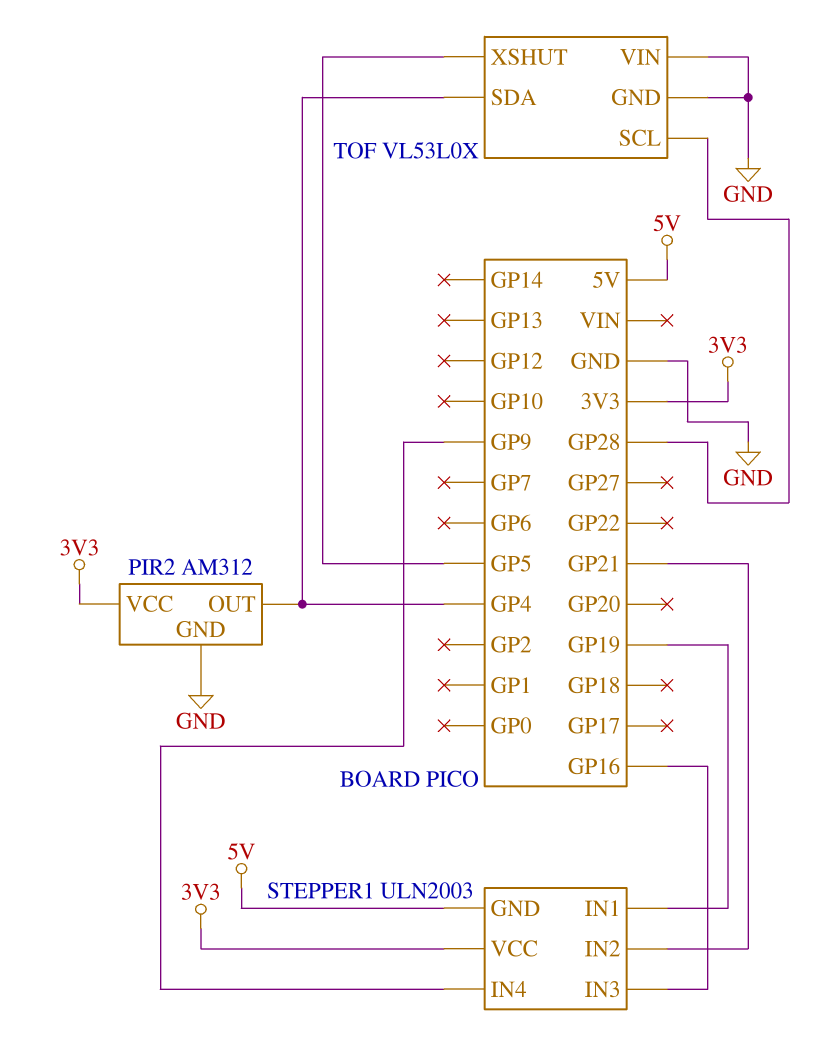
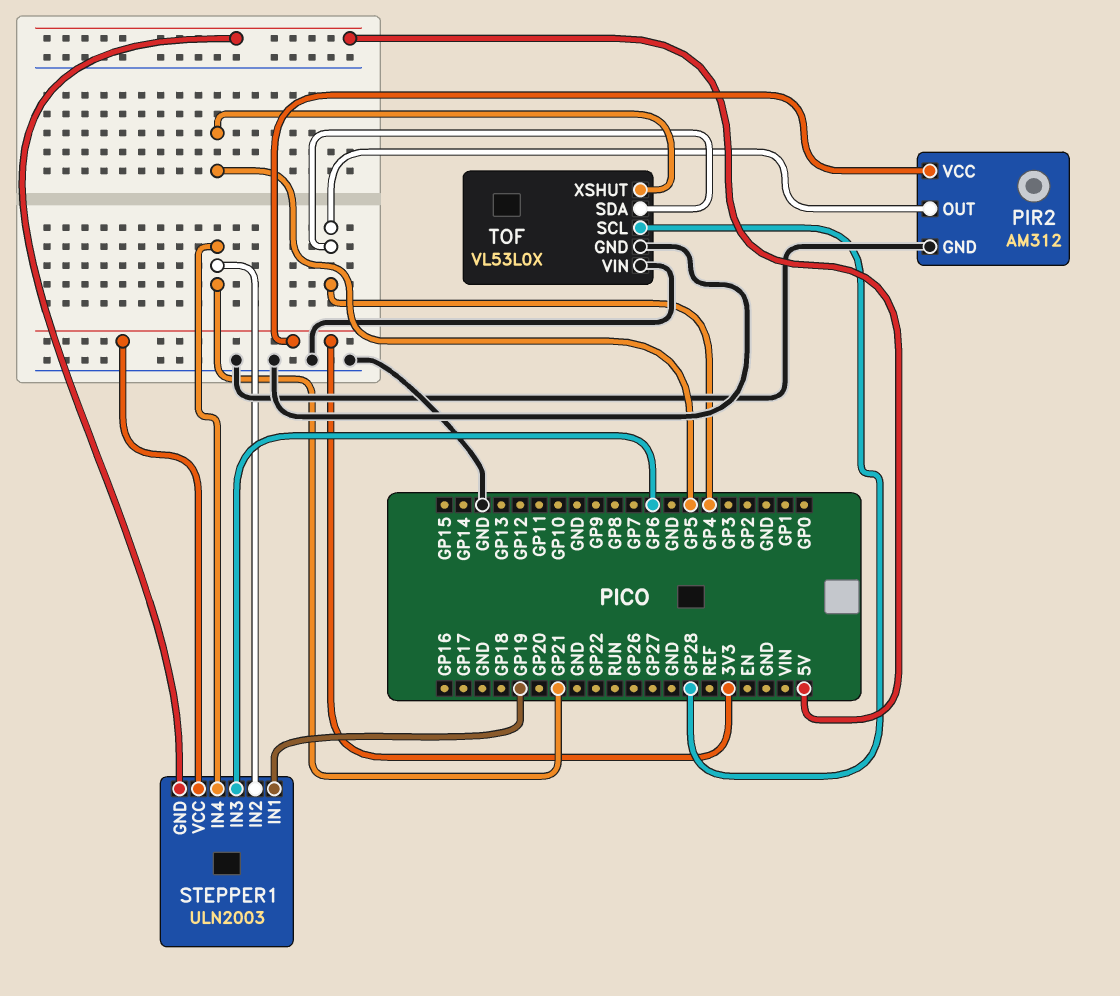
STEPPER1 pin IN3: GP16 -> GP6
STEPPER1 pin IN4: GP9 -> GP21

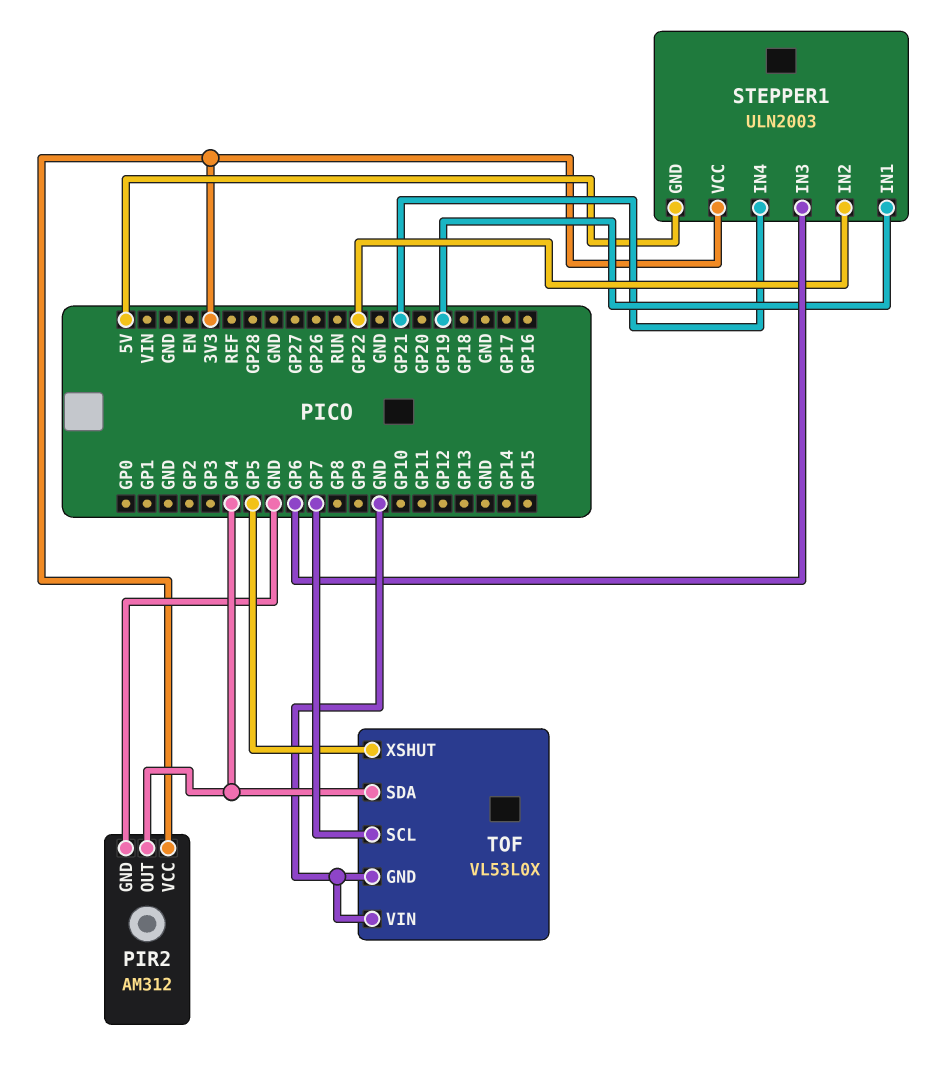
STEPPER1 pin IN2: GP21 -> GP22
TOF pin SCL: GP28 -> GP7

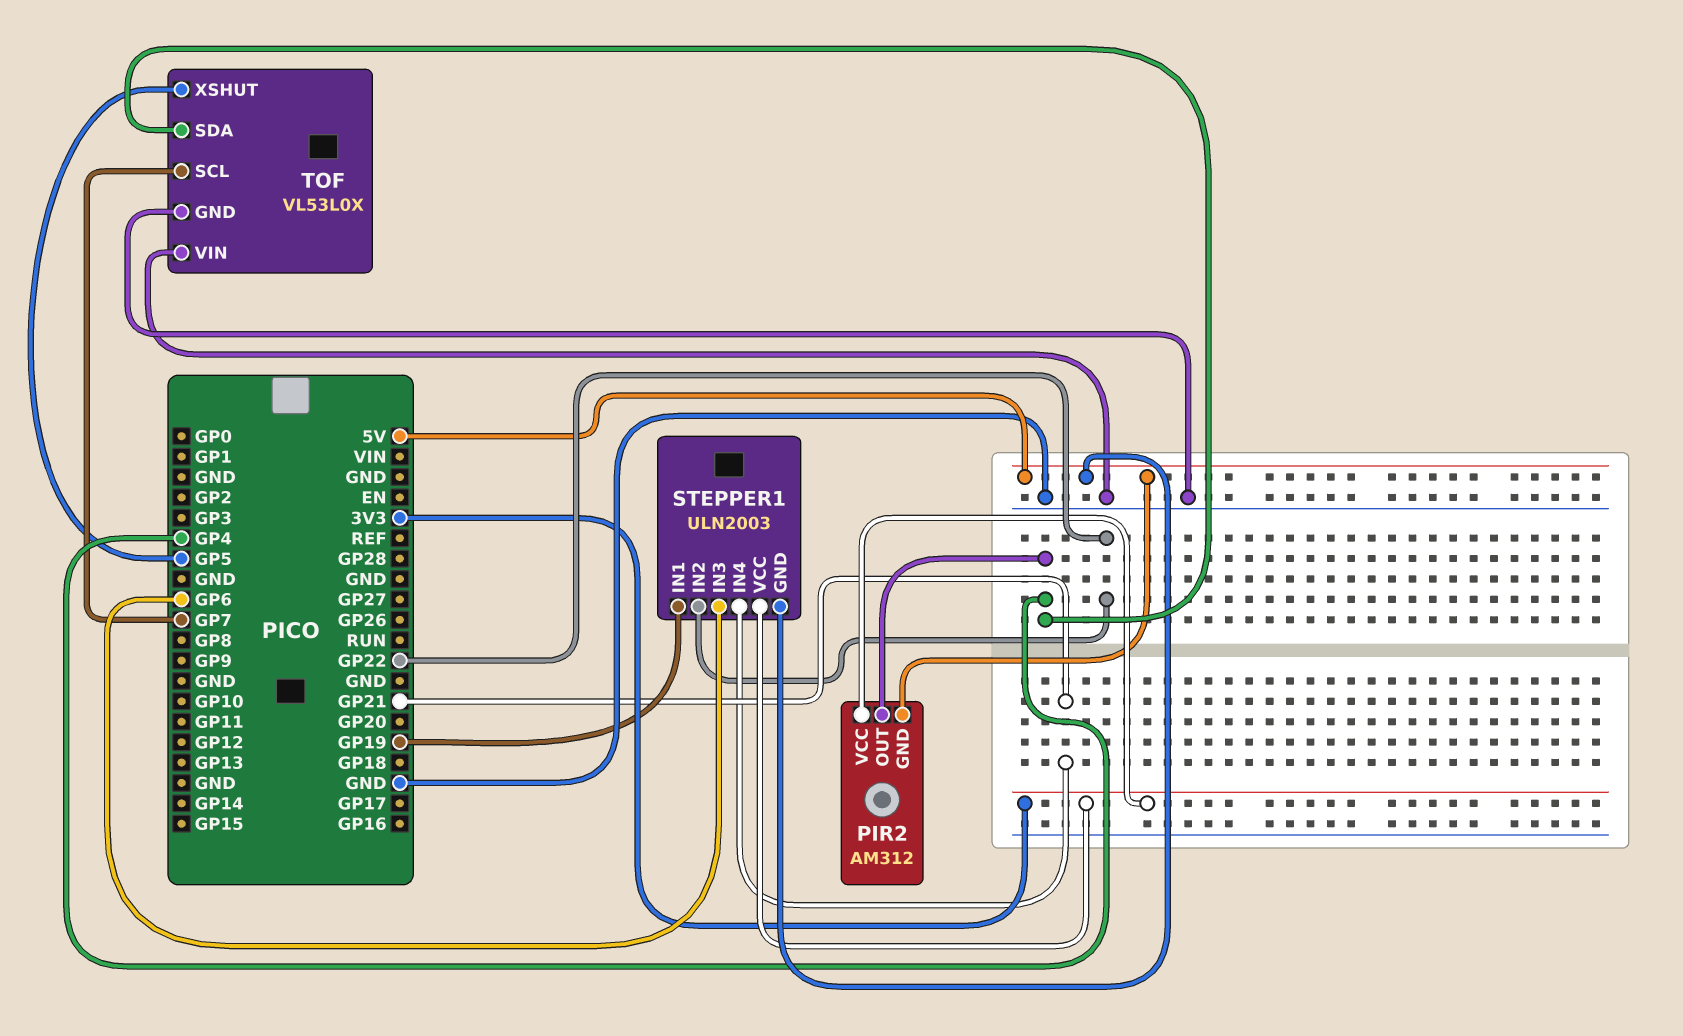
PIR2 pin GND: GND -> 5V

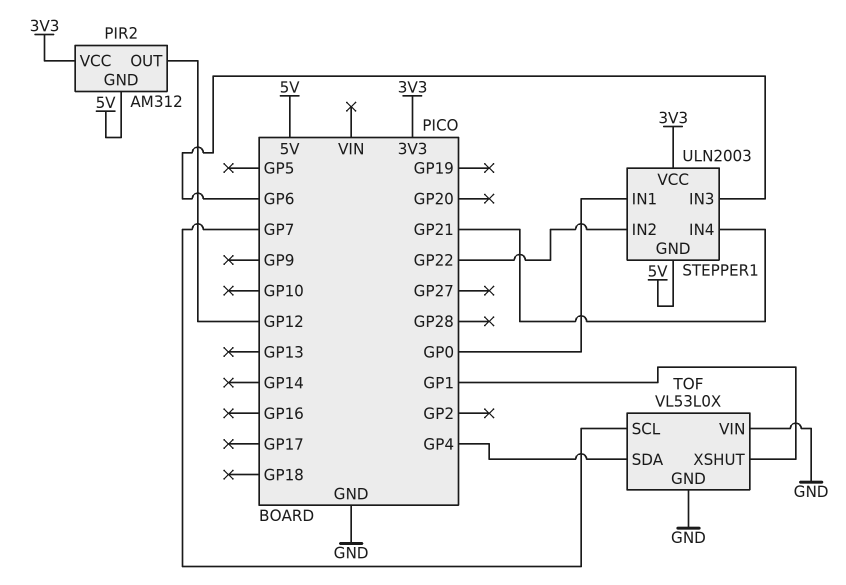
PIR2 pin OUT: GP4 -> GP12
STEPPER1 pin IN1: GP19 -> GP0
TOF pin XSHUT: GP5 -> GP1

